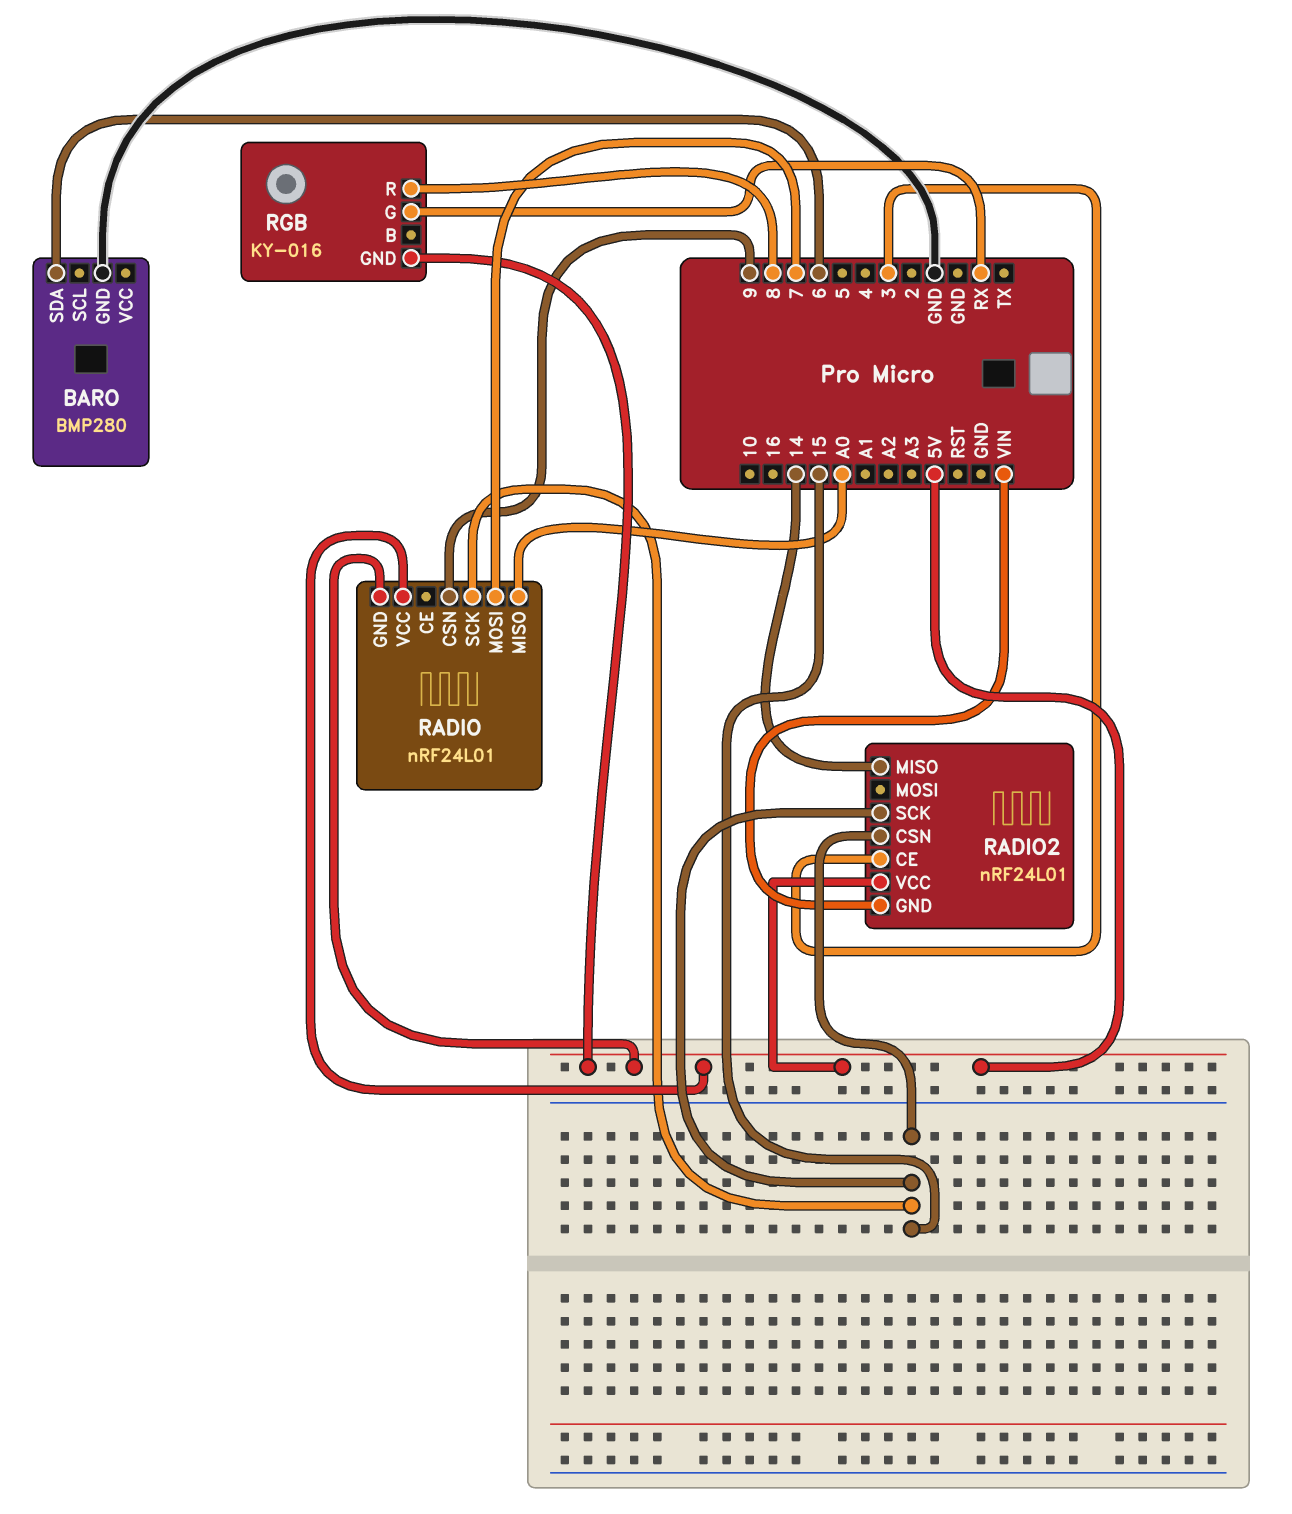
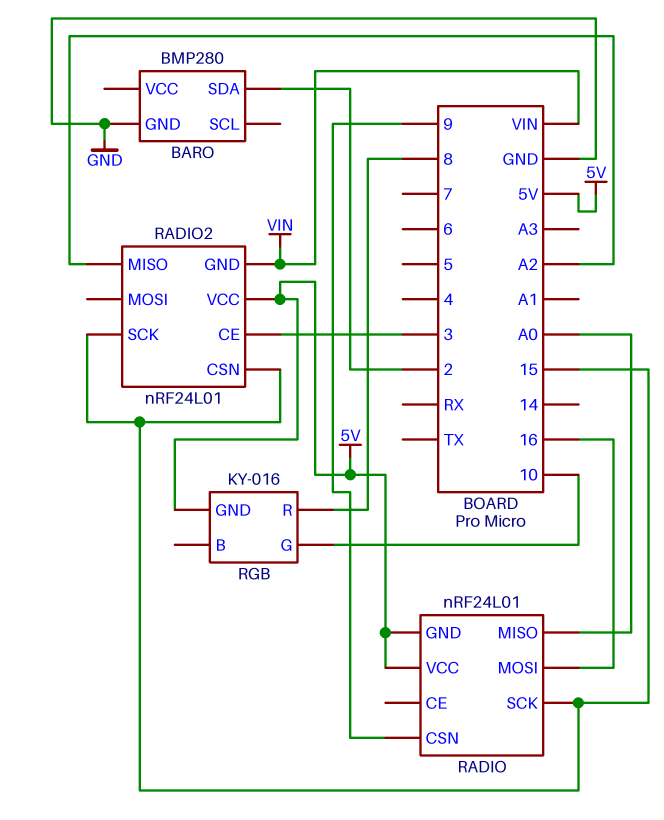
BARO pin SDA: 6 -> 2
RADIO pin MOSI: 7 -> 16
RADIO2 pin MISO: 14 -> A2
RGB pin G: RX -> 10

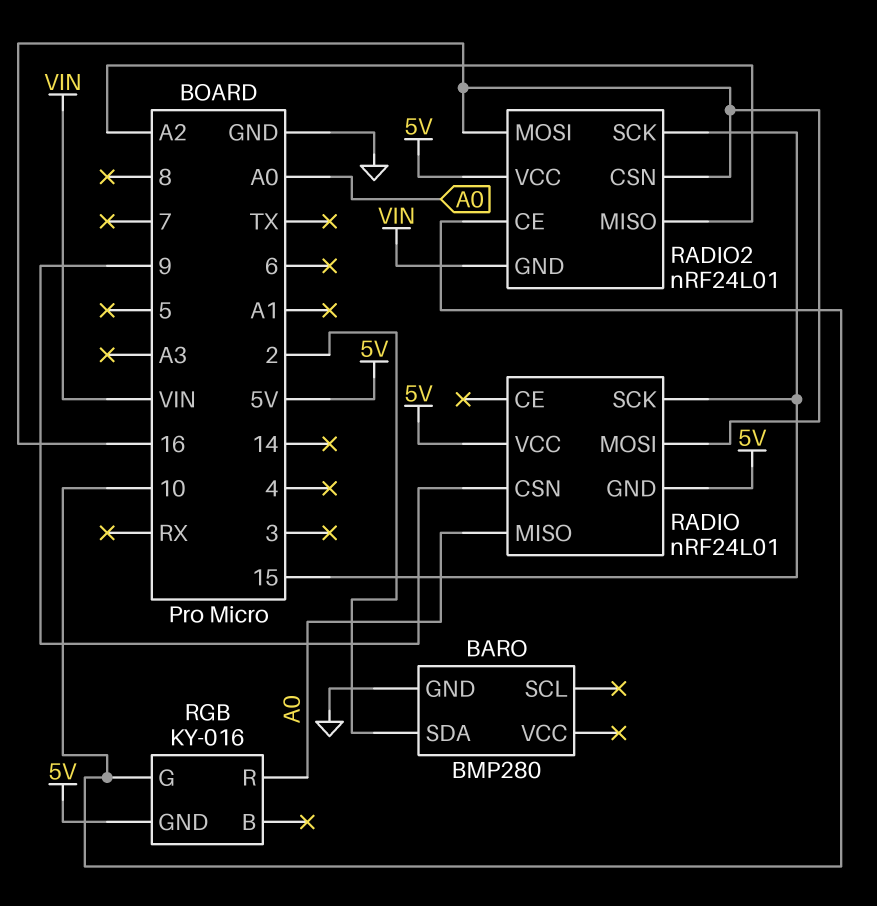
RADIO2 pin CE: 3 -> 10
RADIO2 pin CSN: 15 -> 16
RADIO2 pin MOSI: none -> 16
RGB pin R: 8 -> A0

